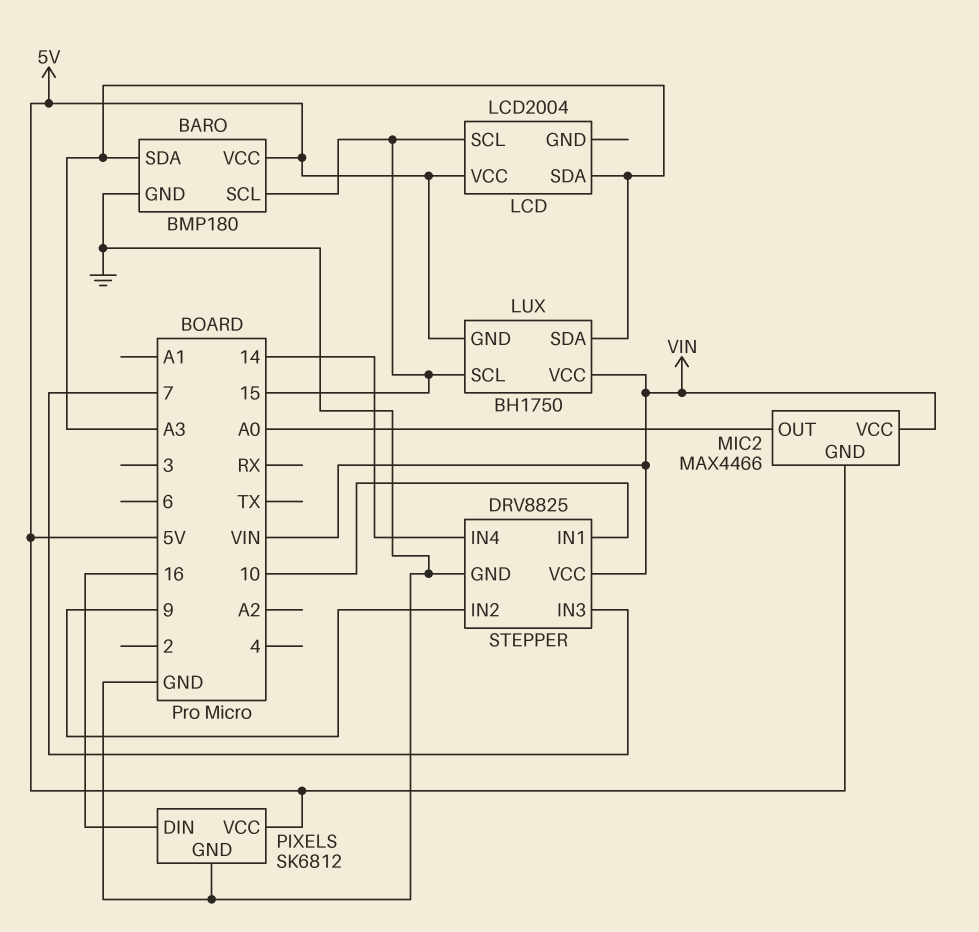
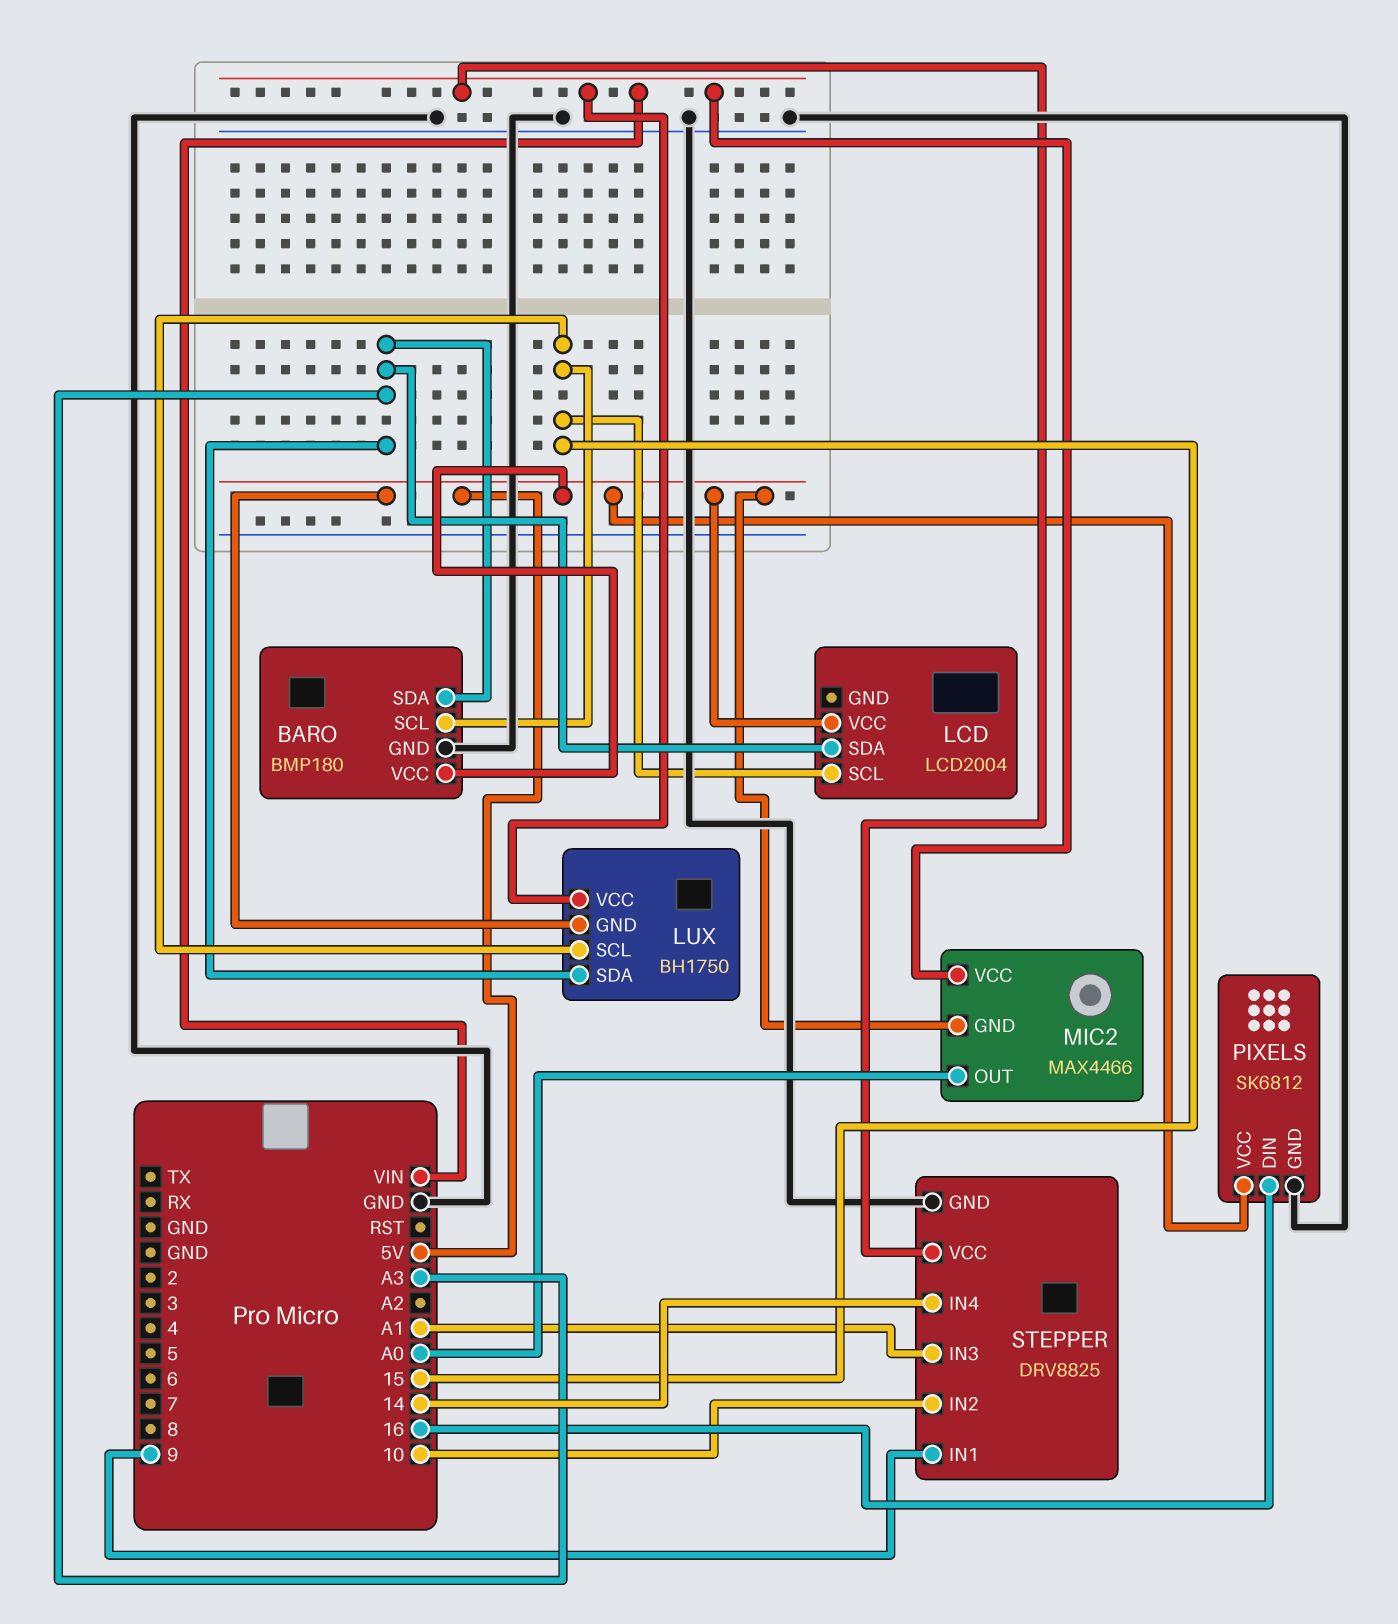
STEPPER pin IN1: 10 -> 9
STEPPER pin IN2: 9 -> 10
STEPPER pin IN3: 7 -> A1

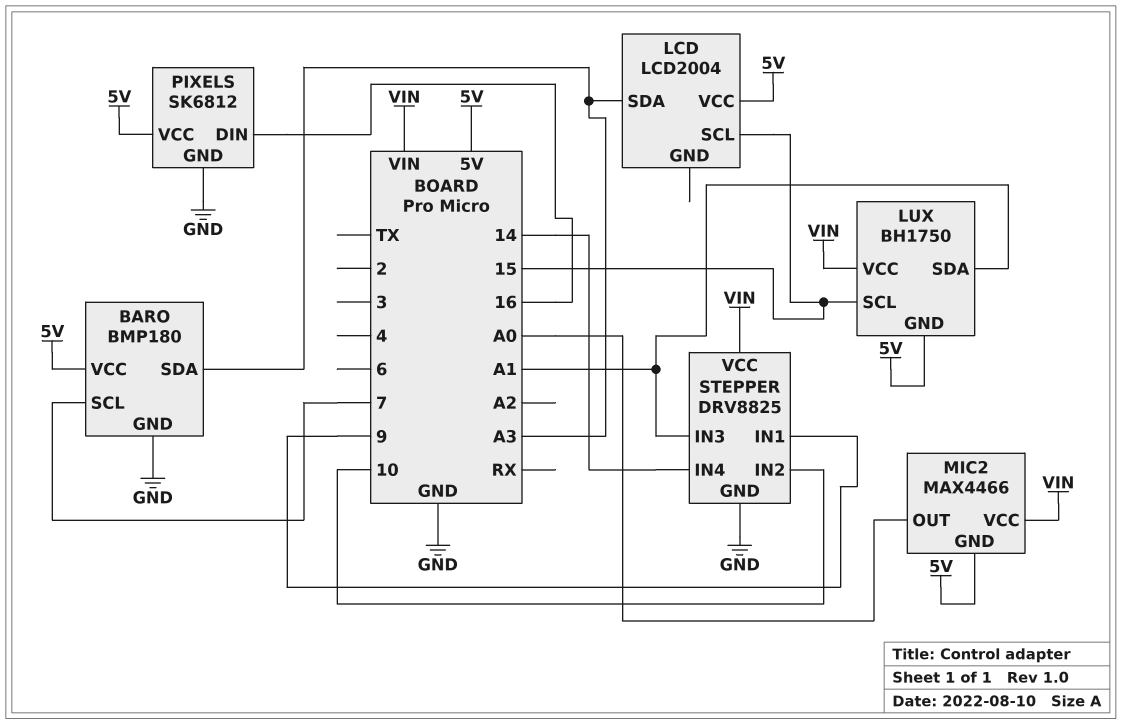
BARO pin SCL: 15 -> 7
LUX pin SDA: A3 -> A1

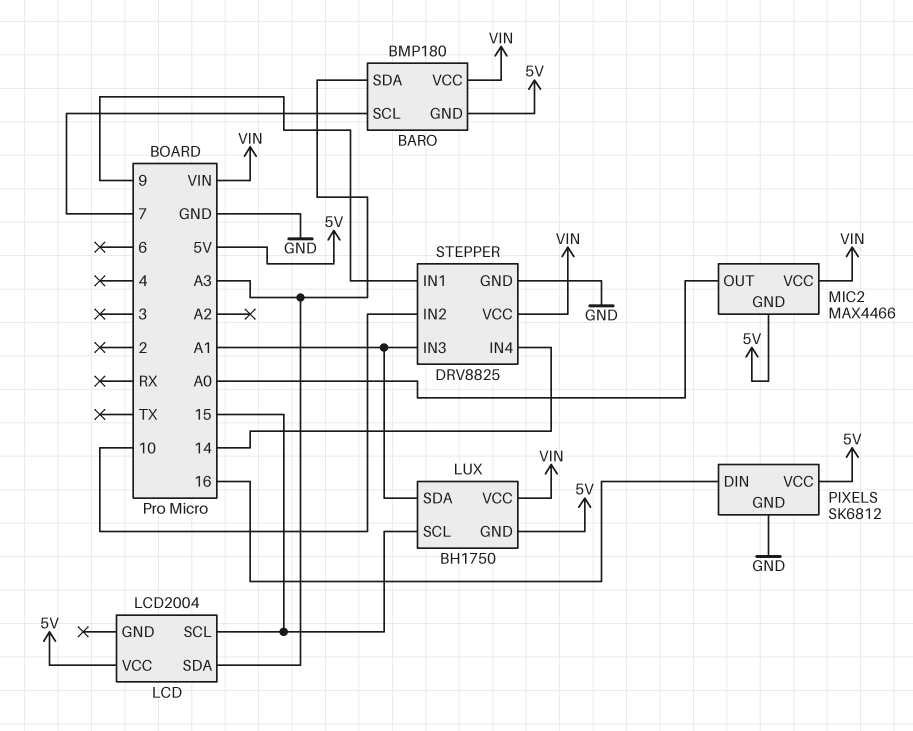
BARO pin GND: GND -> 5V
BARO pin VCC: 5V -> VIN

